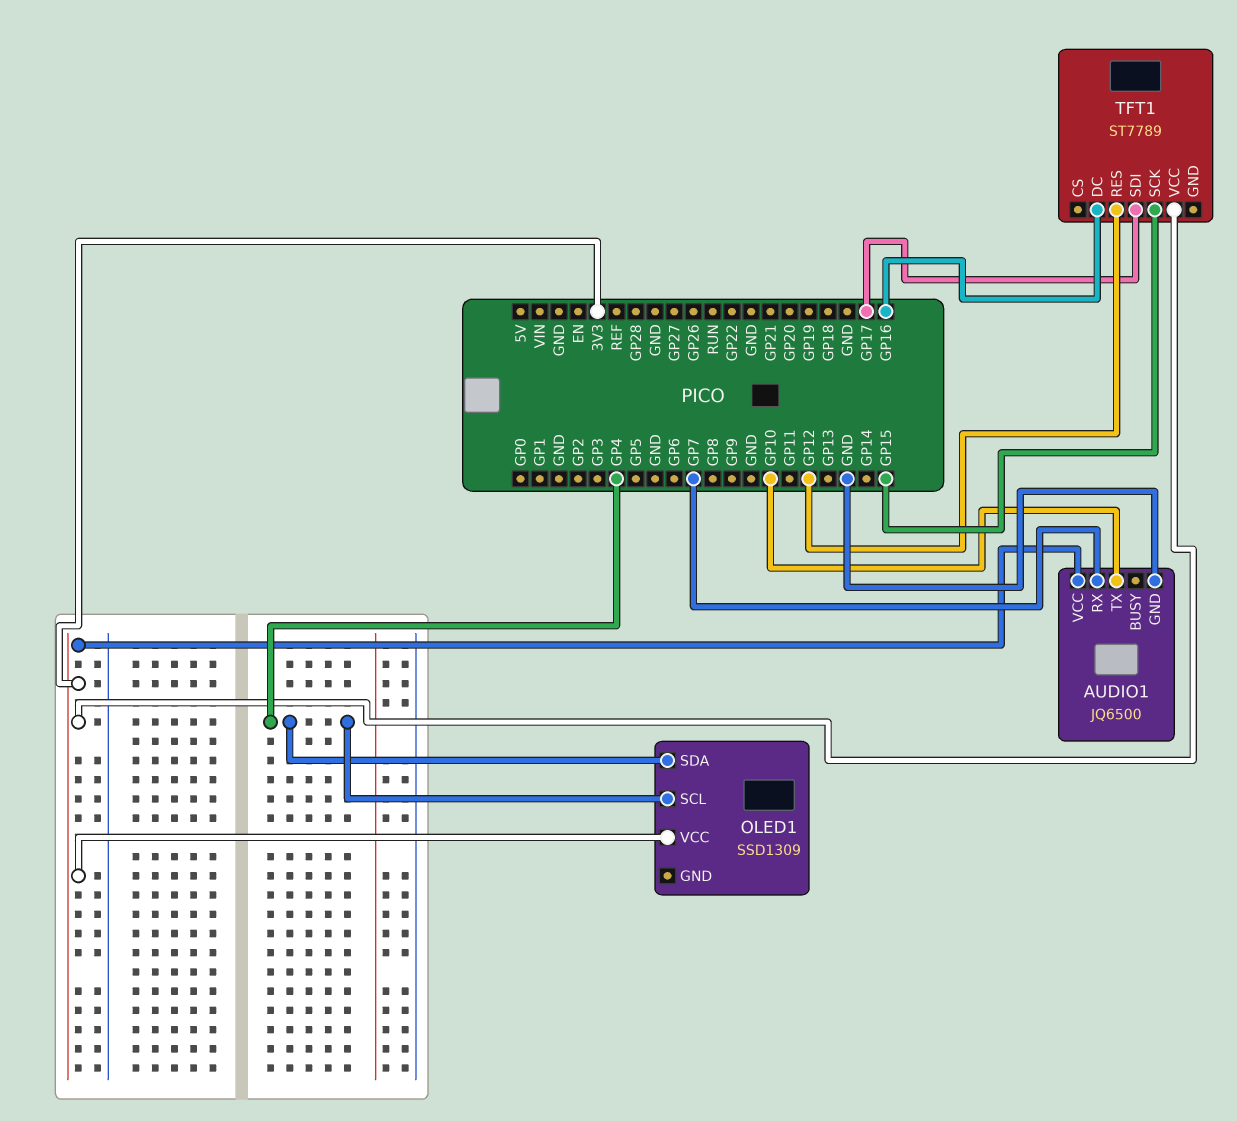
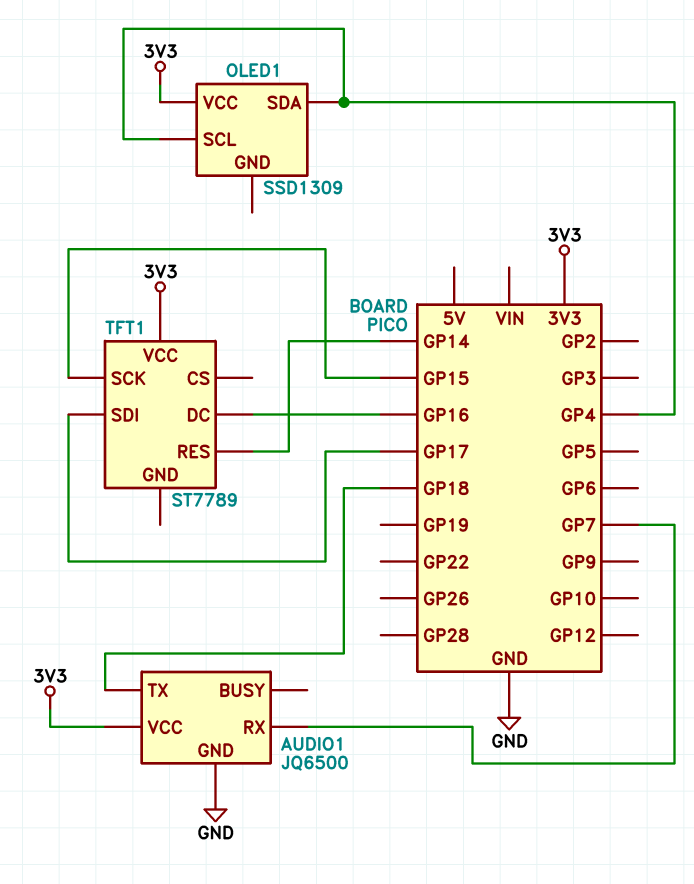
AUDIO1 pin TX: GP10 -> GP18
TFT1 pin RES: GP12 -> GP14

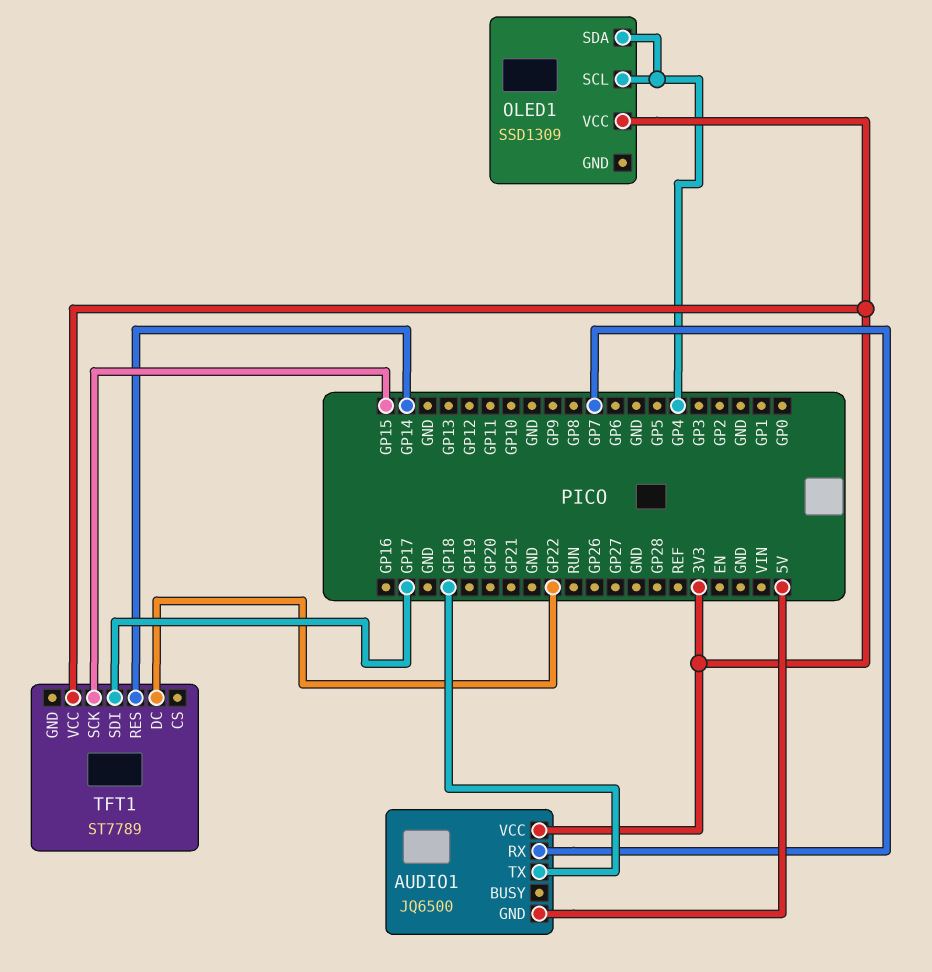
AUDIO1 pin GND: GND -> 5V
TFT1 pin DC: GP16 -> GP22

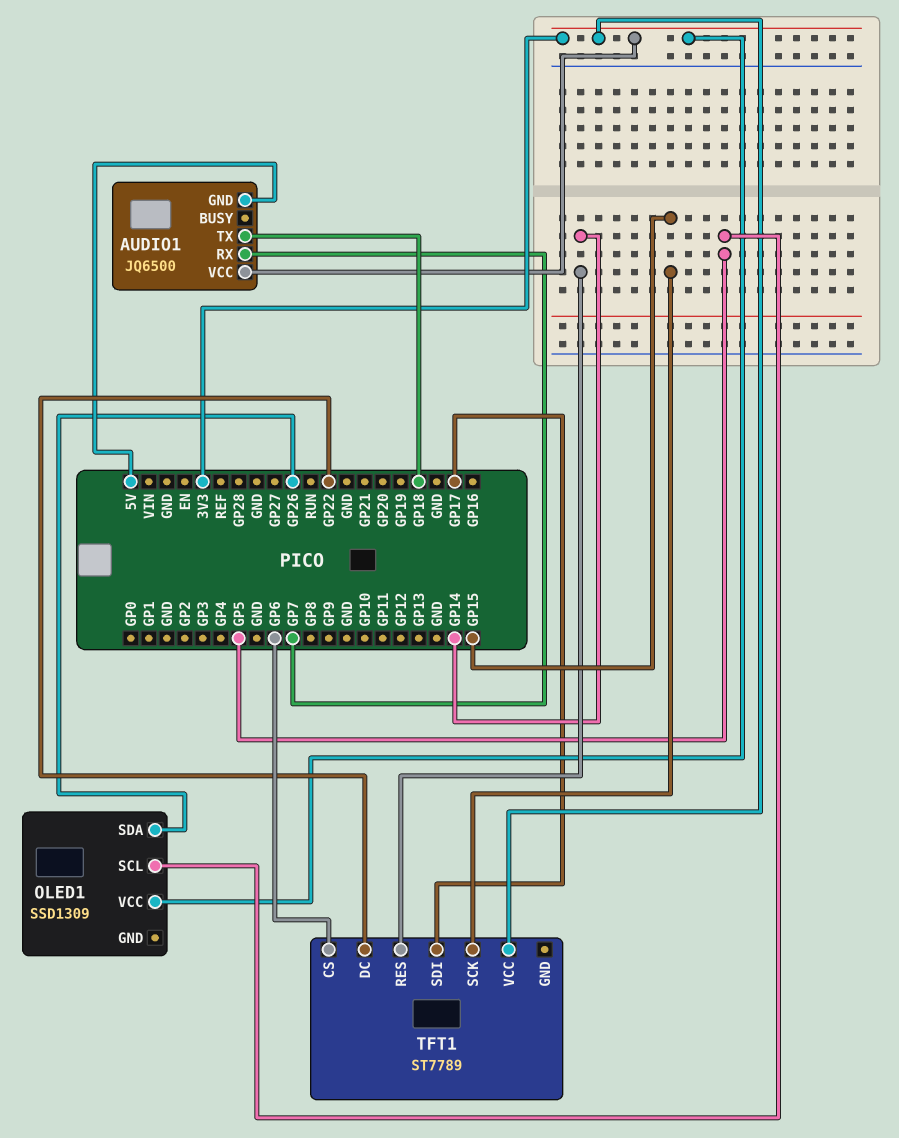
OLED1 pin SCL: GP4 -> GP5
OLED1 pin SDA: GP4 -> GP26
TFT1 pin CS: none -> GP6

